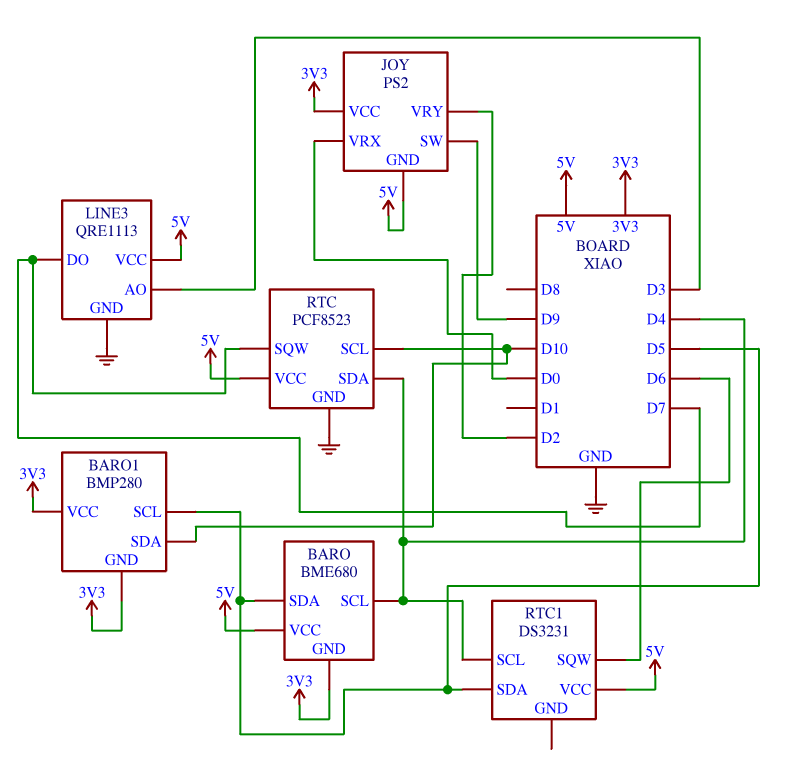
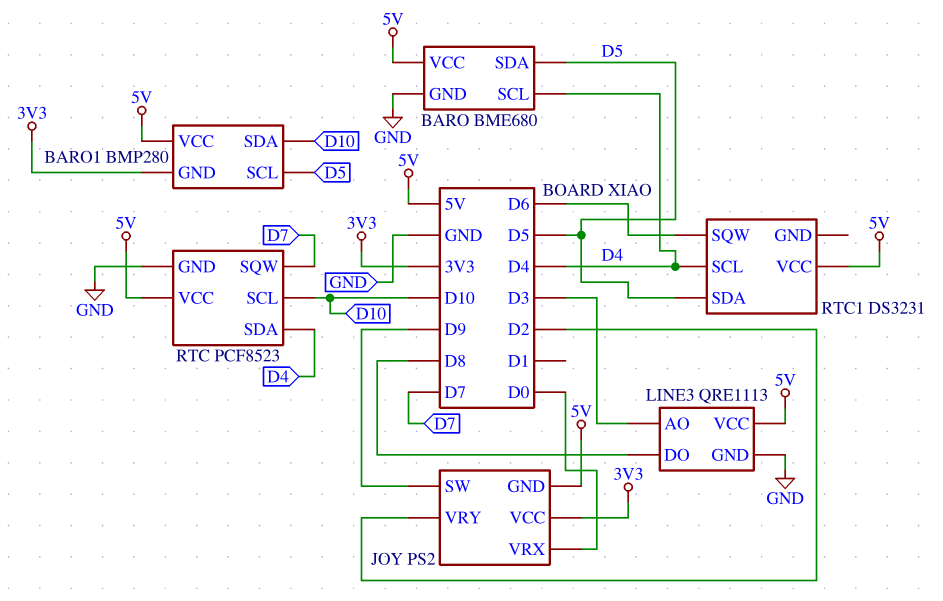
BARO pin GND: 3V3 -> GND
BARO1 pin VCC: 3V3 -> 5V
LINE3 pin DO: D7 -> D8

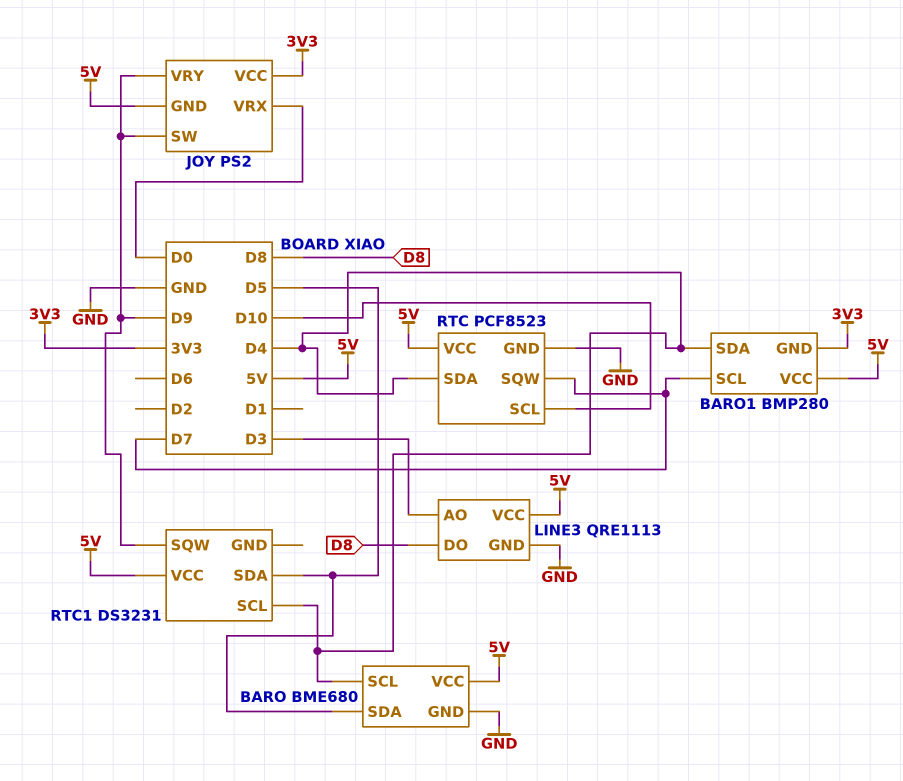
BARO1 pin SCL: D5 -> D7
BARO1 pin SDA: D10 -> D4
JOY pin VRY: D2 -> D9
RTC1 pin SQW: D6 -> D9

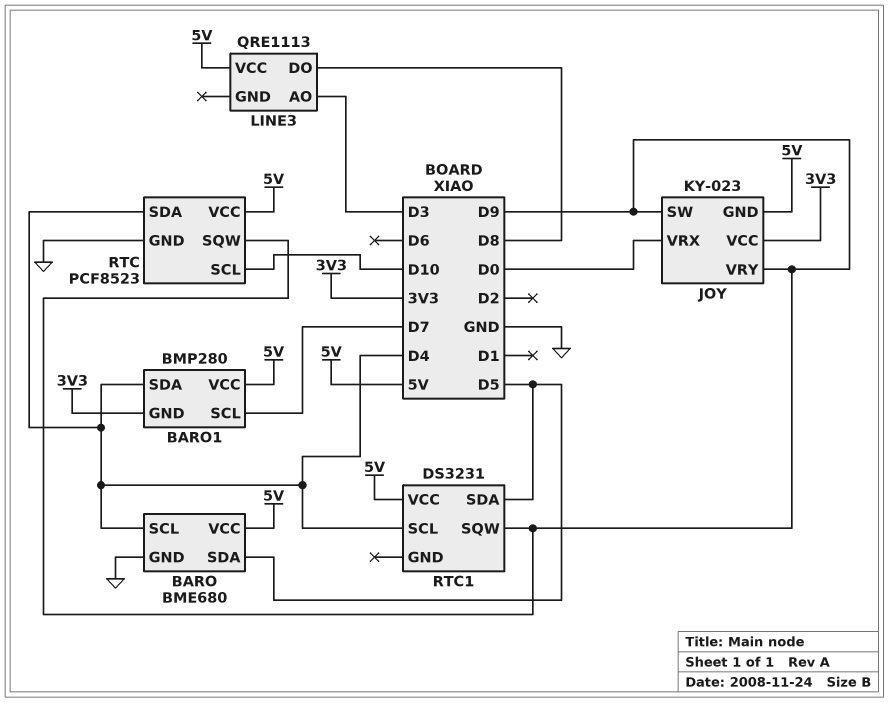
JOY: PS2 -> KY-023
LINE3 pin GND: GND -> none
RTC pin SQW: D7 -> D9

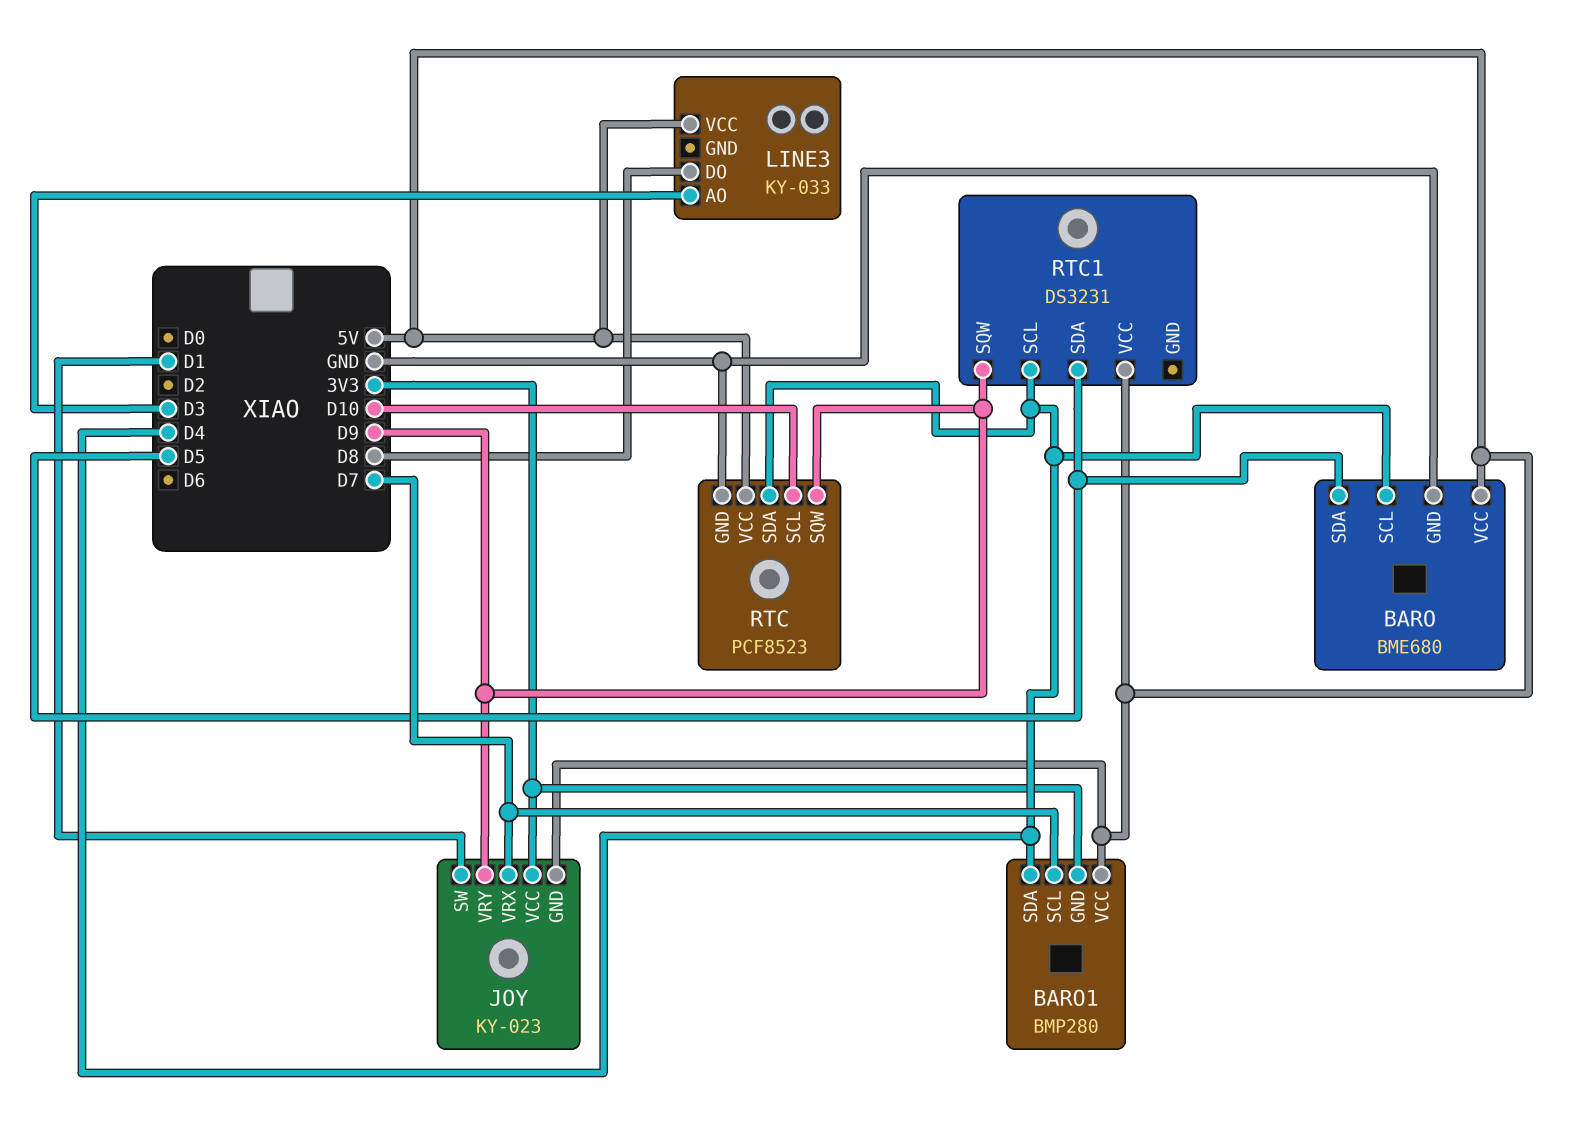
JOY pin SW: D9 -> D1
JOY pin VRX: D0 -> D7
LINE3: QRE1113 -> KY-033

